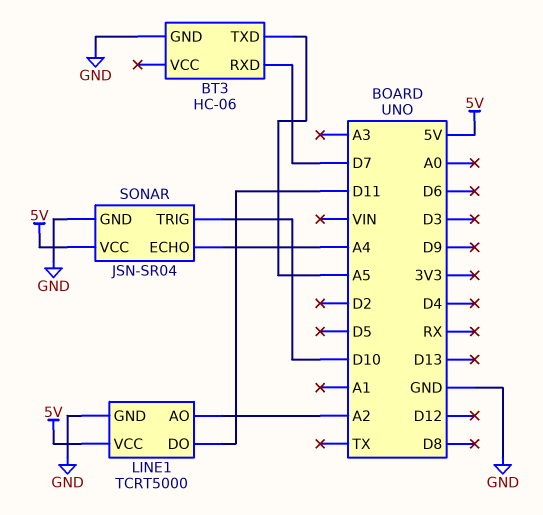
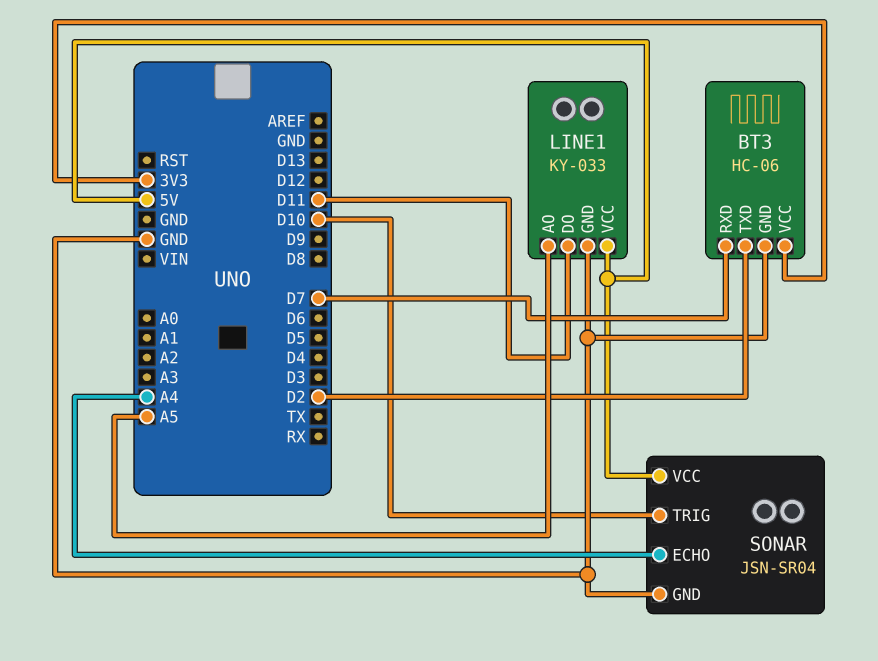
BT3 pin TXD: A5 -> D2
BT3 pin VCC: none -> 3V3
LINE1: TCRT5000 -> KY-033
LINE1 pin AO: A2 -> A5

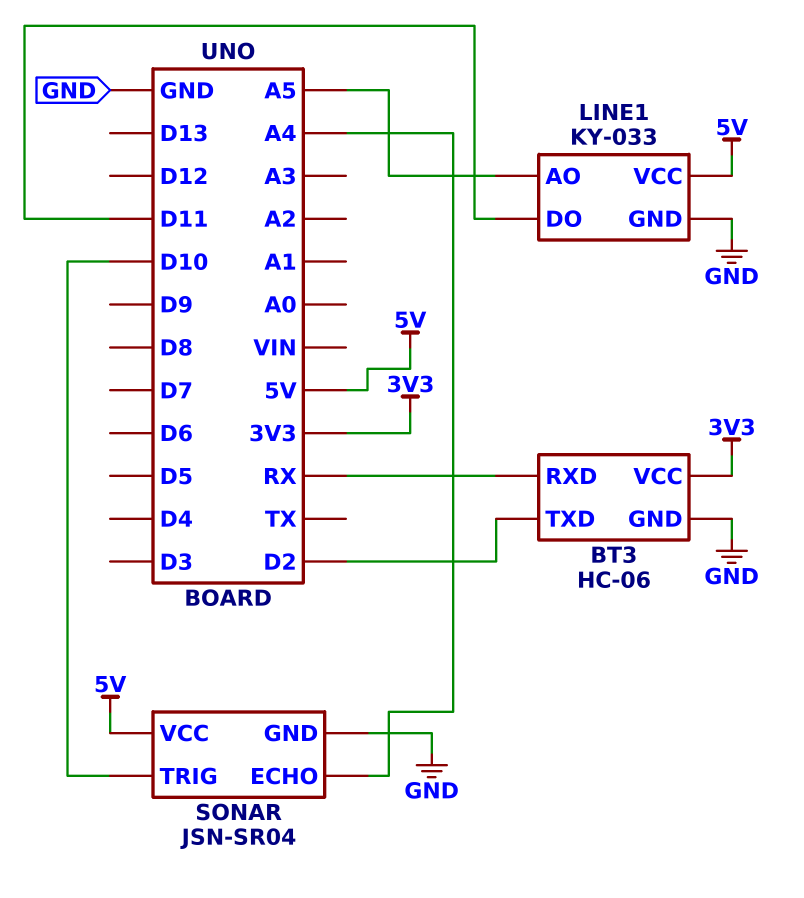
BT3 pin RXD: D7 -> RX

